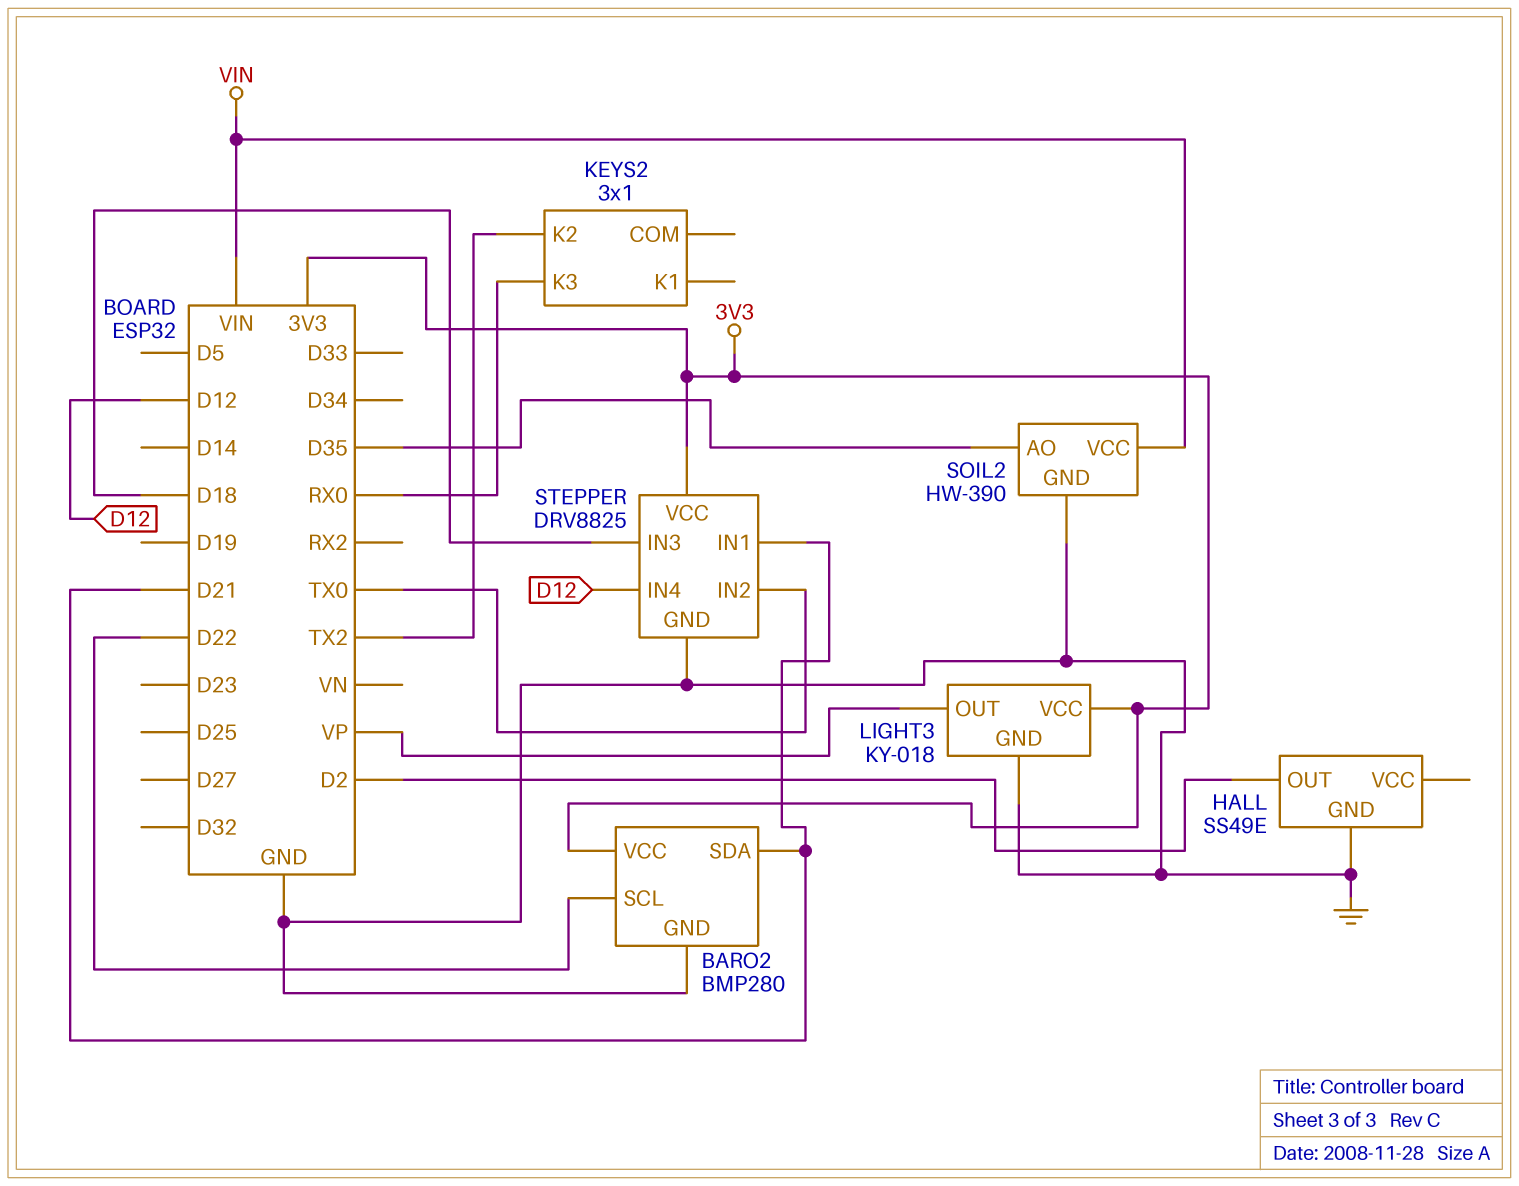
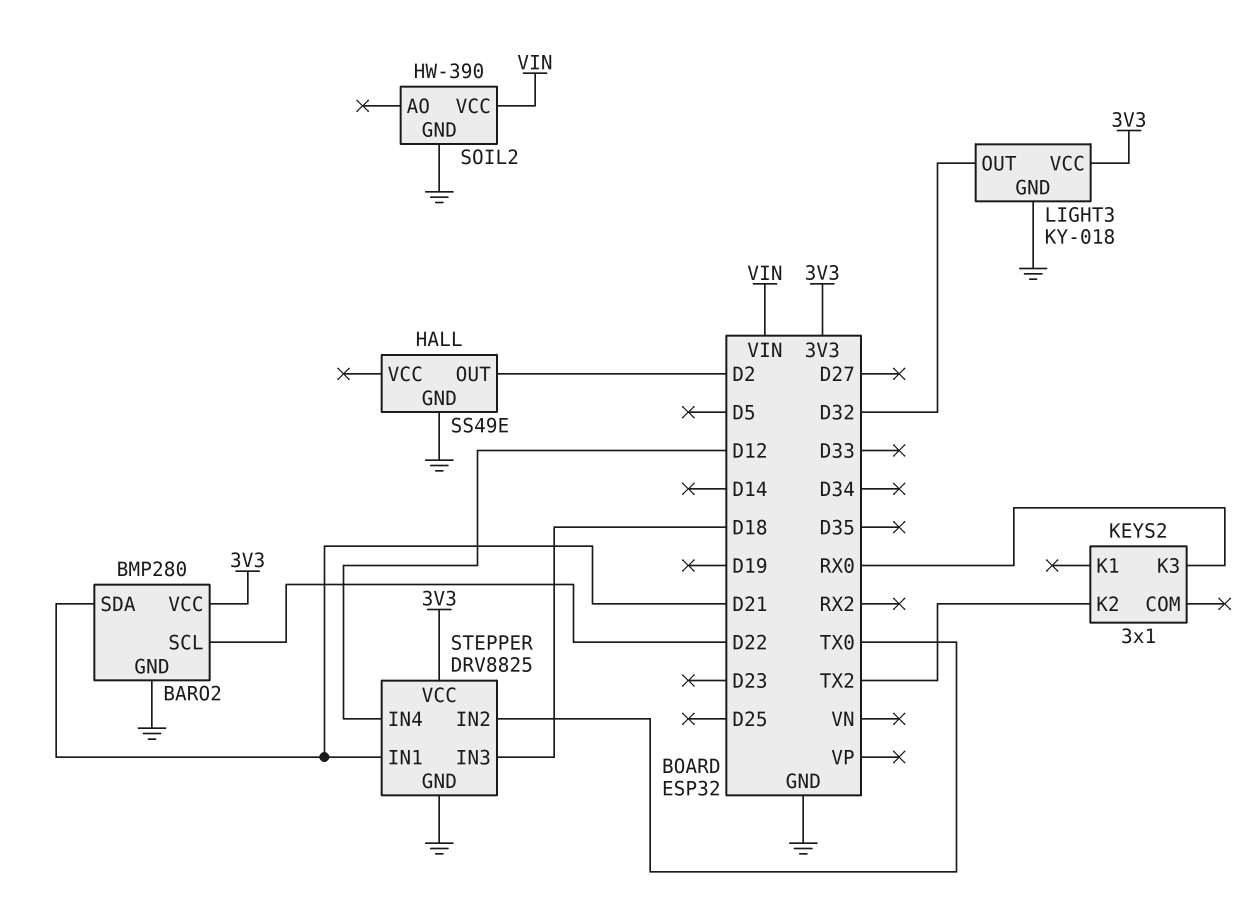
LIGHT3 pin OUT: VP -> D32
SOIL2 pin AO: D35 -> none

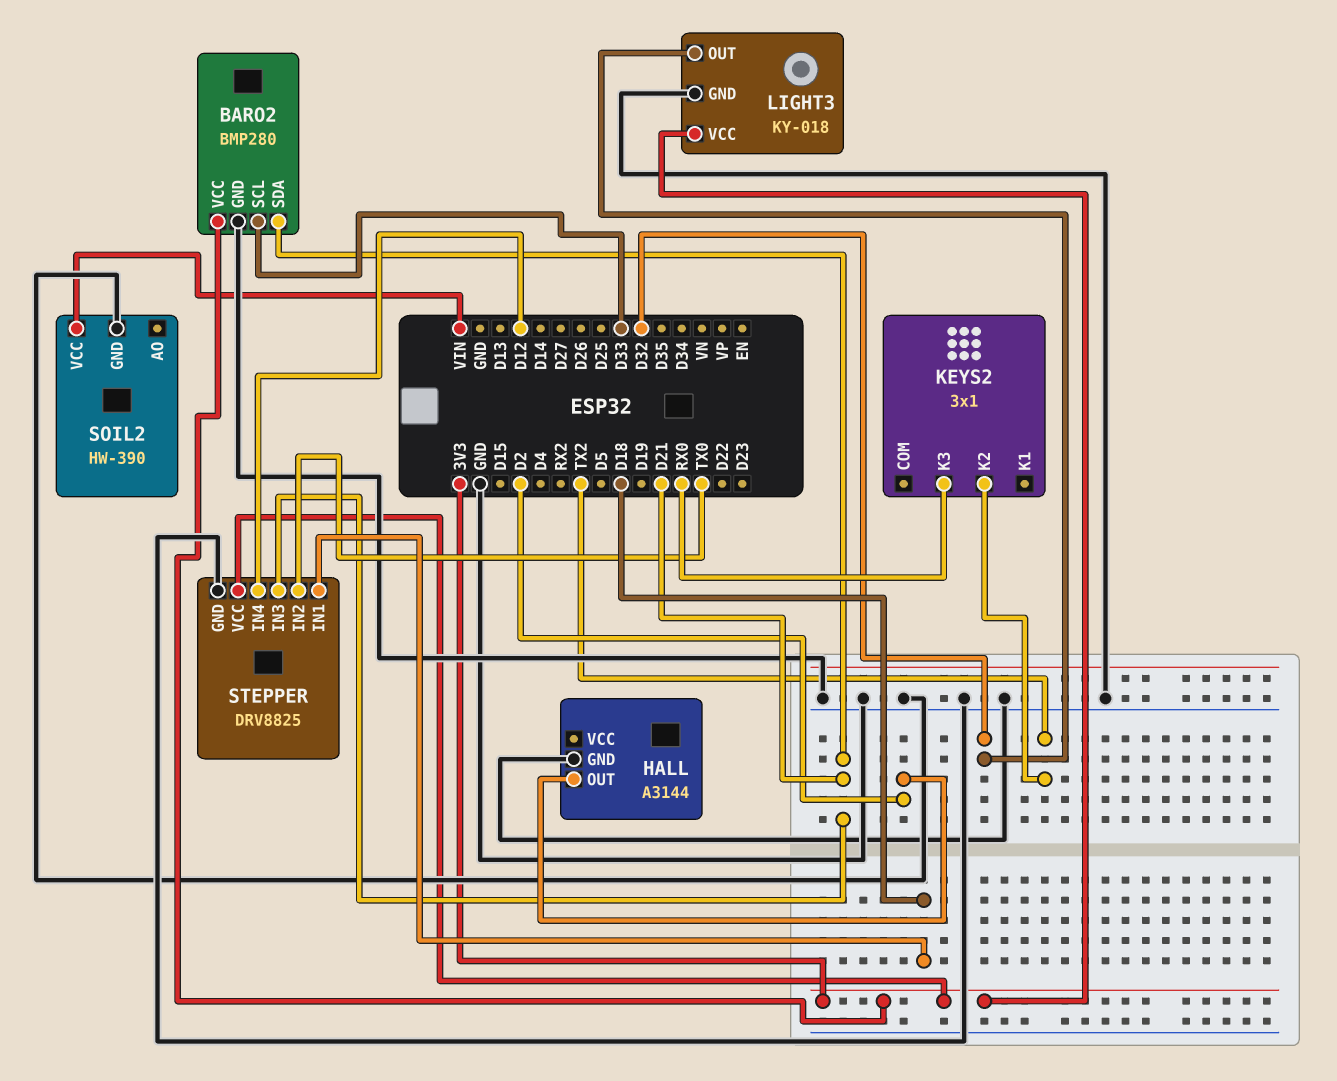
BARO2 pin SCL: D22 -> D33
HALL: SS49E -> A3144
STEPPER pin IN1: D21 -> D18
STEPPER pin IN3: D18 -> D21

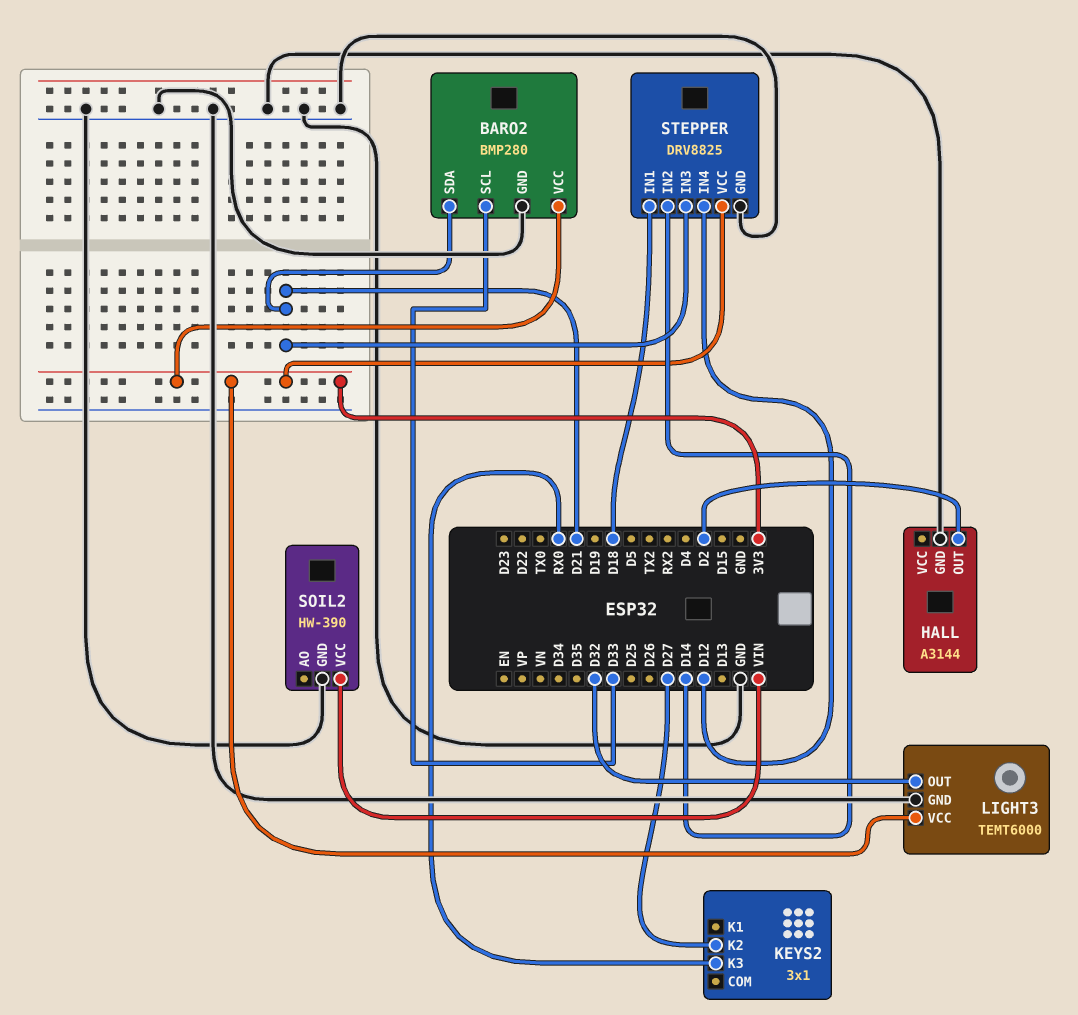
KEYS2 pin K2: TX2 -> D27
LIGHT3: KY-018 -> TEMT6000
STEPPER pin IN2: TX0 -> D14

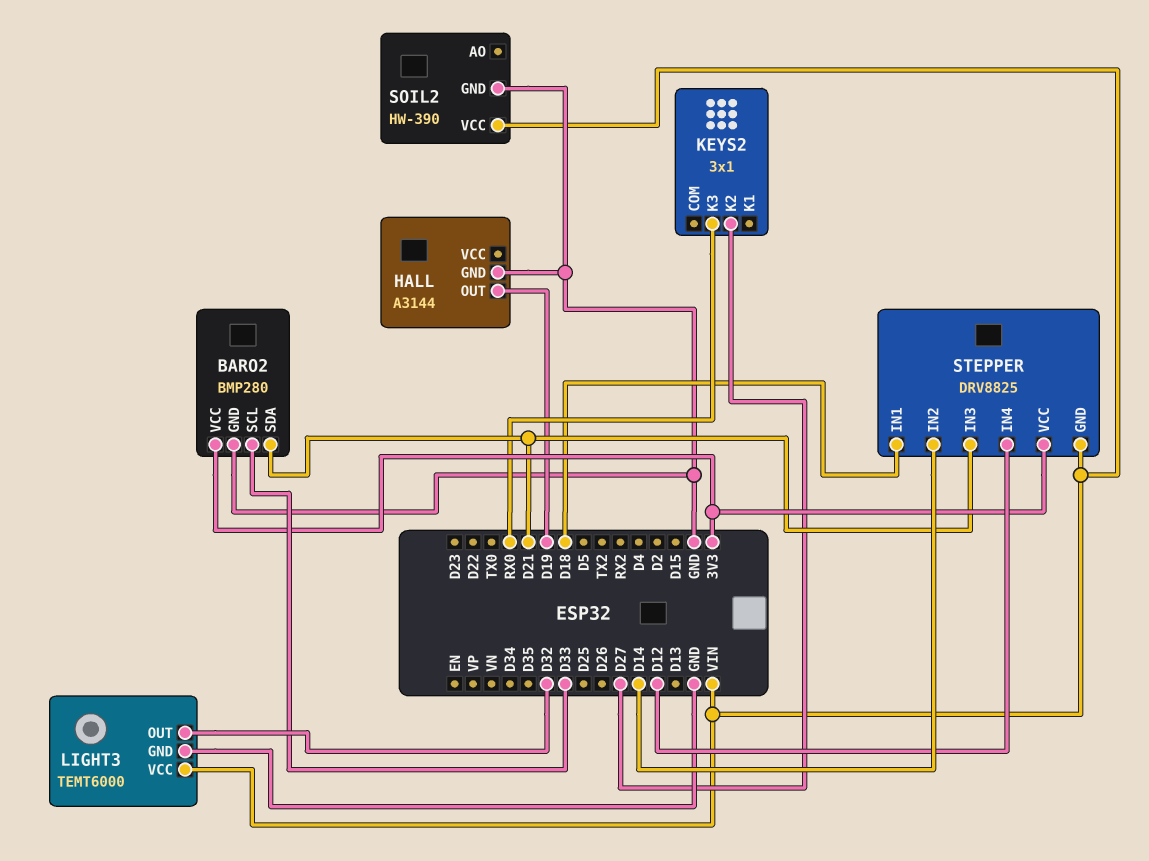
HALL pin OUT: D2 -> D19
LIGHT3 pin VCC: 3V3 -> VIN
STEPPER pin GND: GND -> VIN

